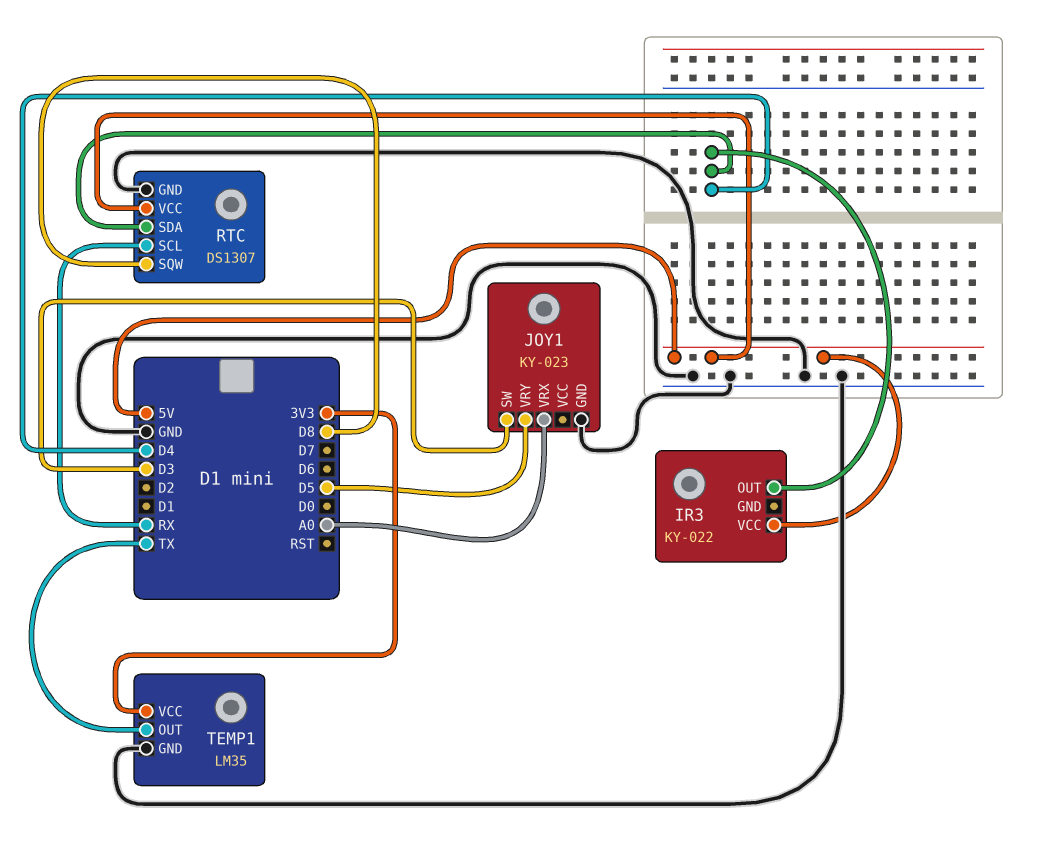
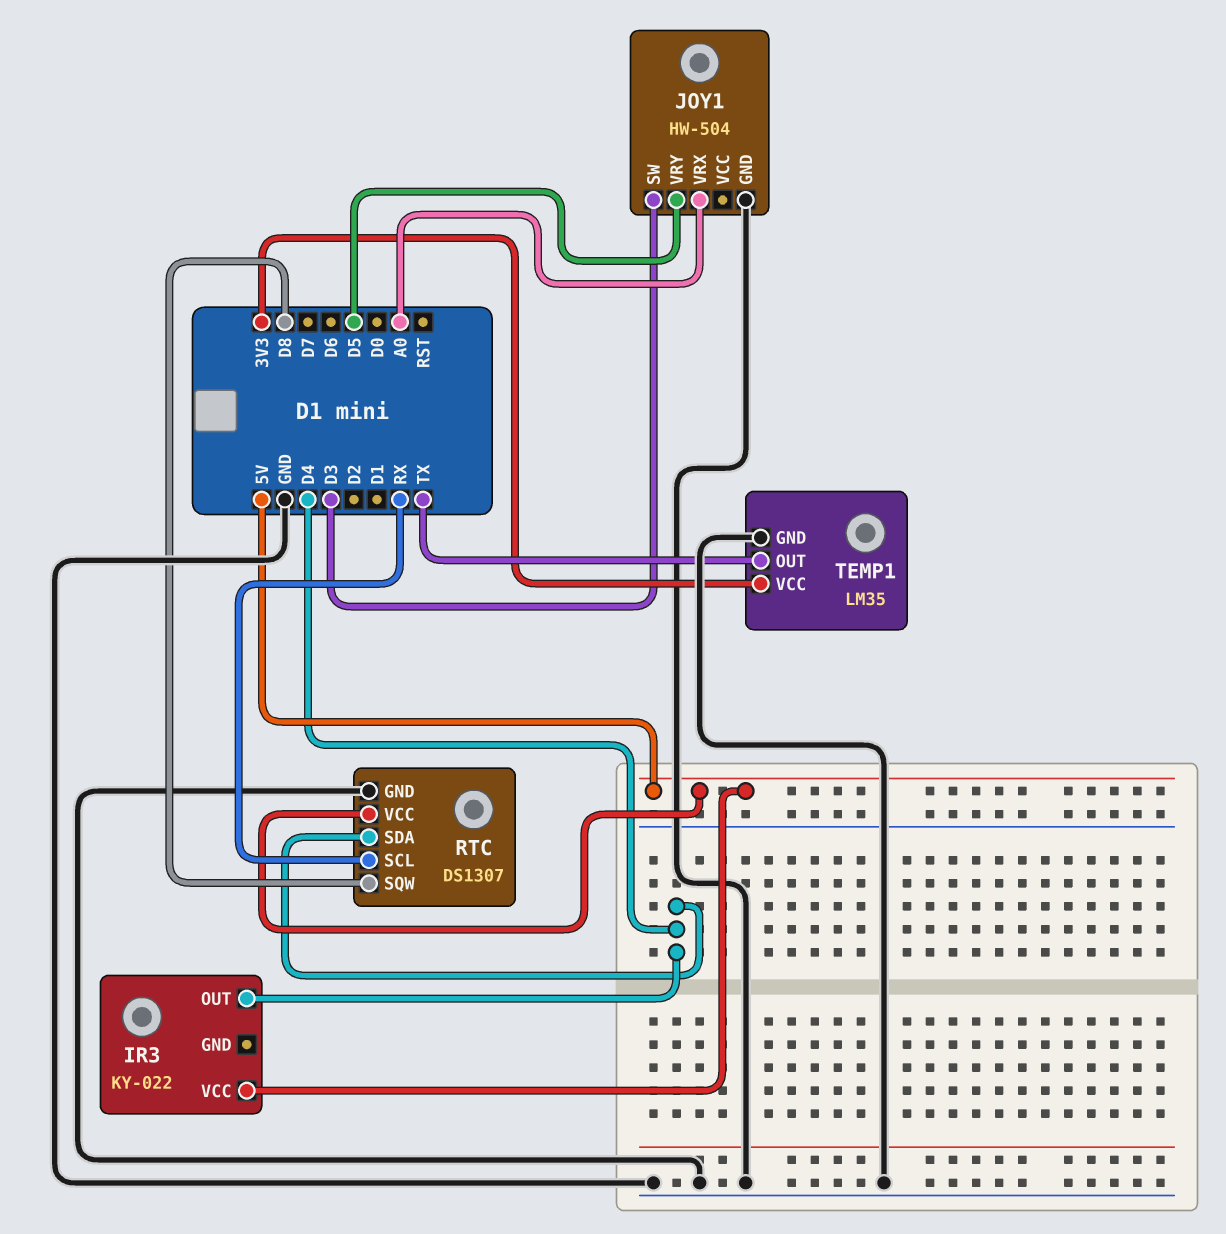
JOY1: KY-023 -> HW-504

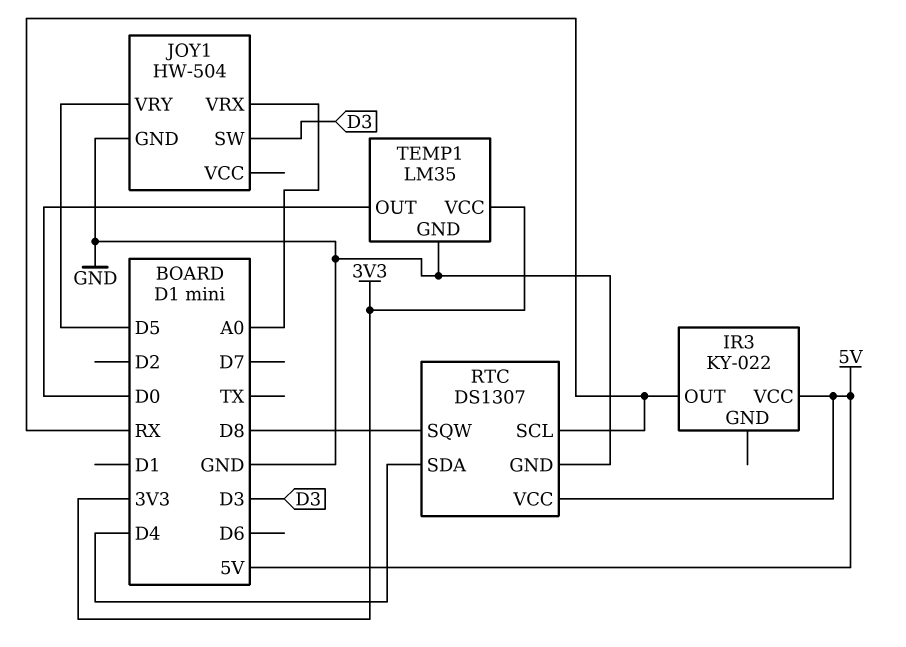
IR3 pin OUT: D4 -> RX
TEMP1 pin OUT: TX -> D0

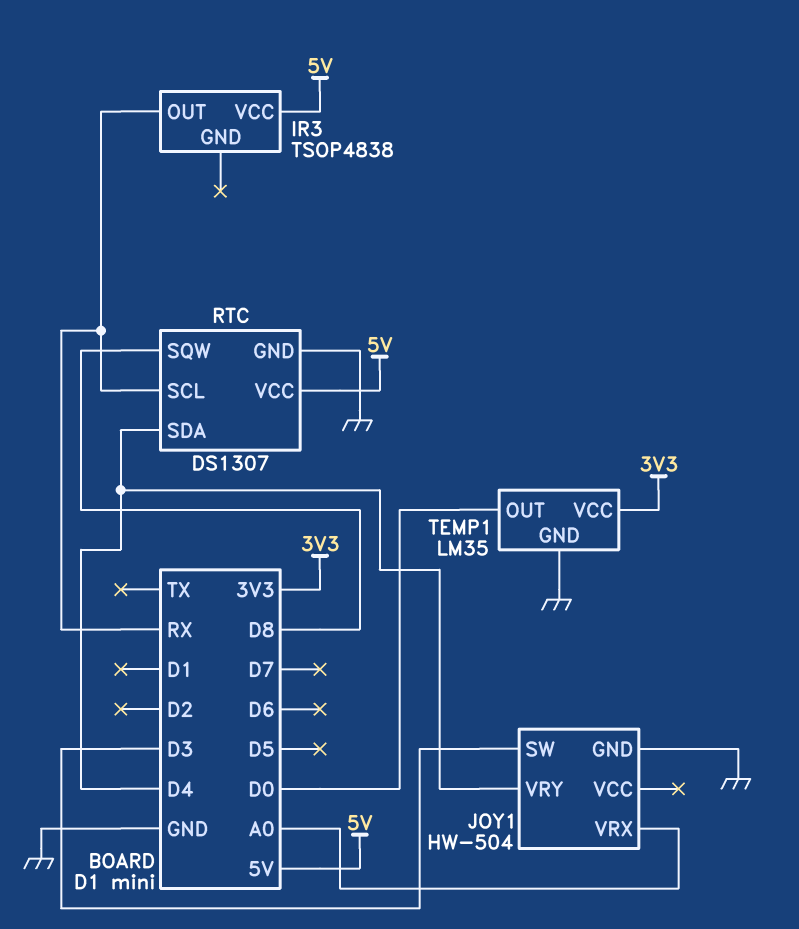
IR3: KY-022 -> TSOP4838
JOY1 pin VRY: D5 -> D4

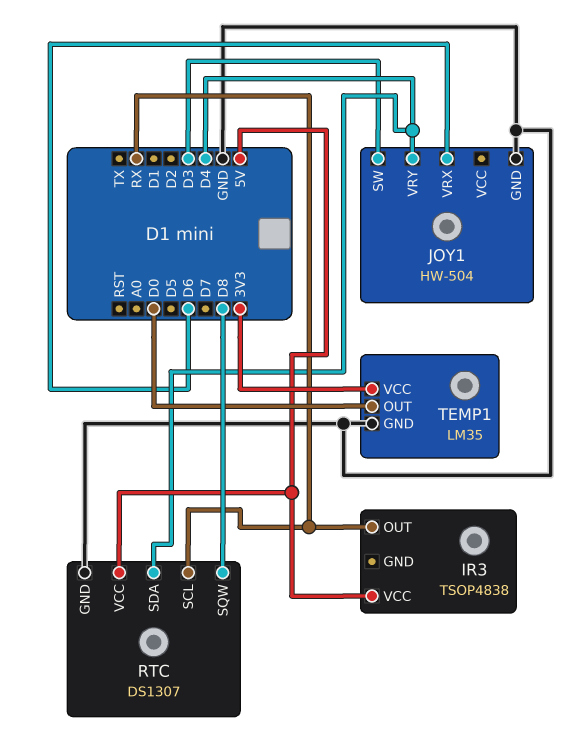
JOY1 pin VRX: A0 -> D6

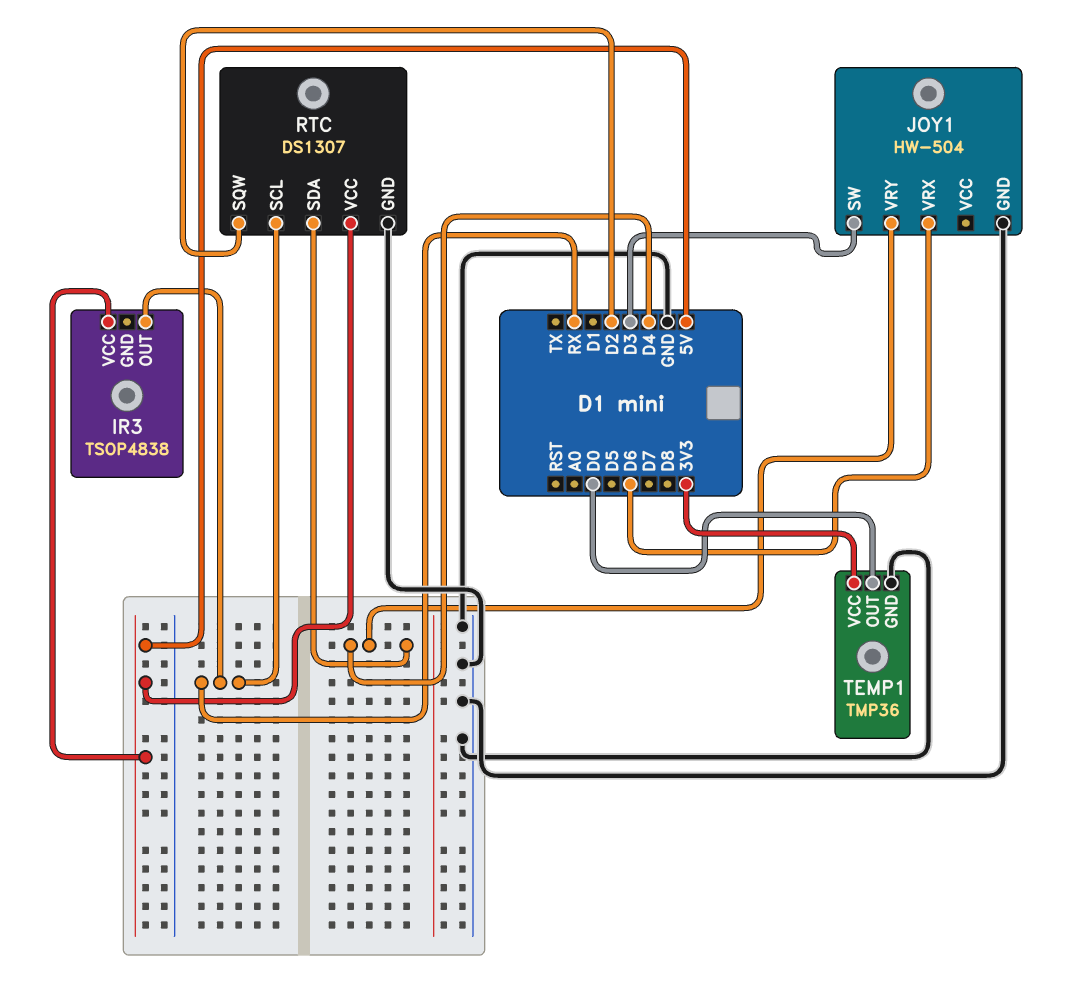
RTC pin SQW: D8 -> D2
TEMP1: LM35 -> TMP36

